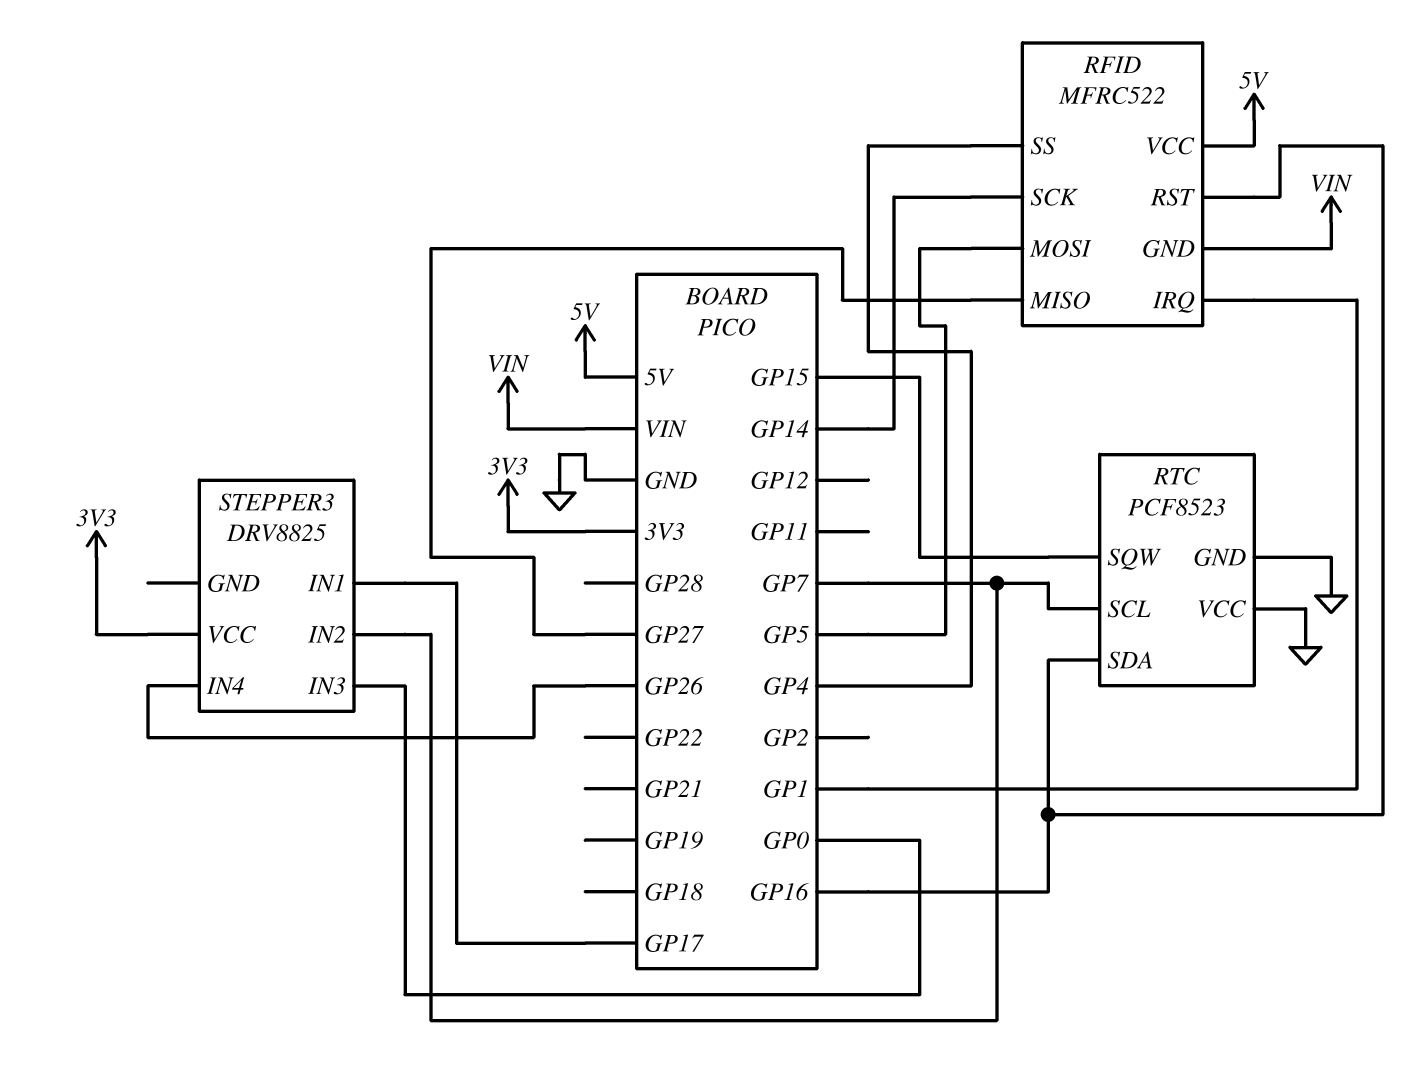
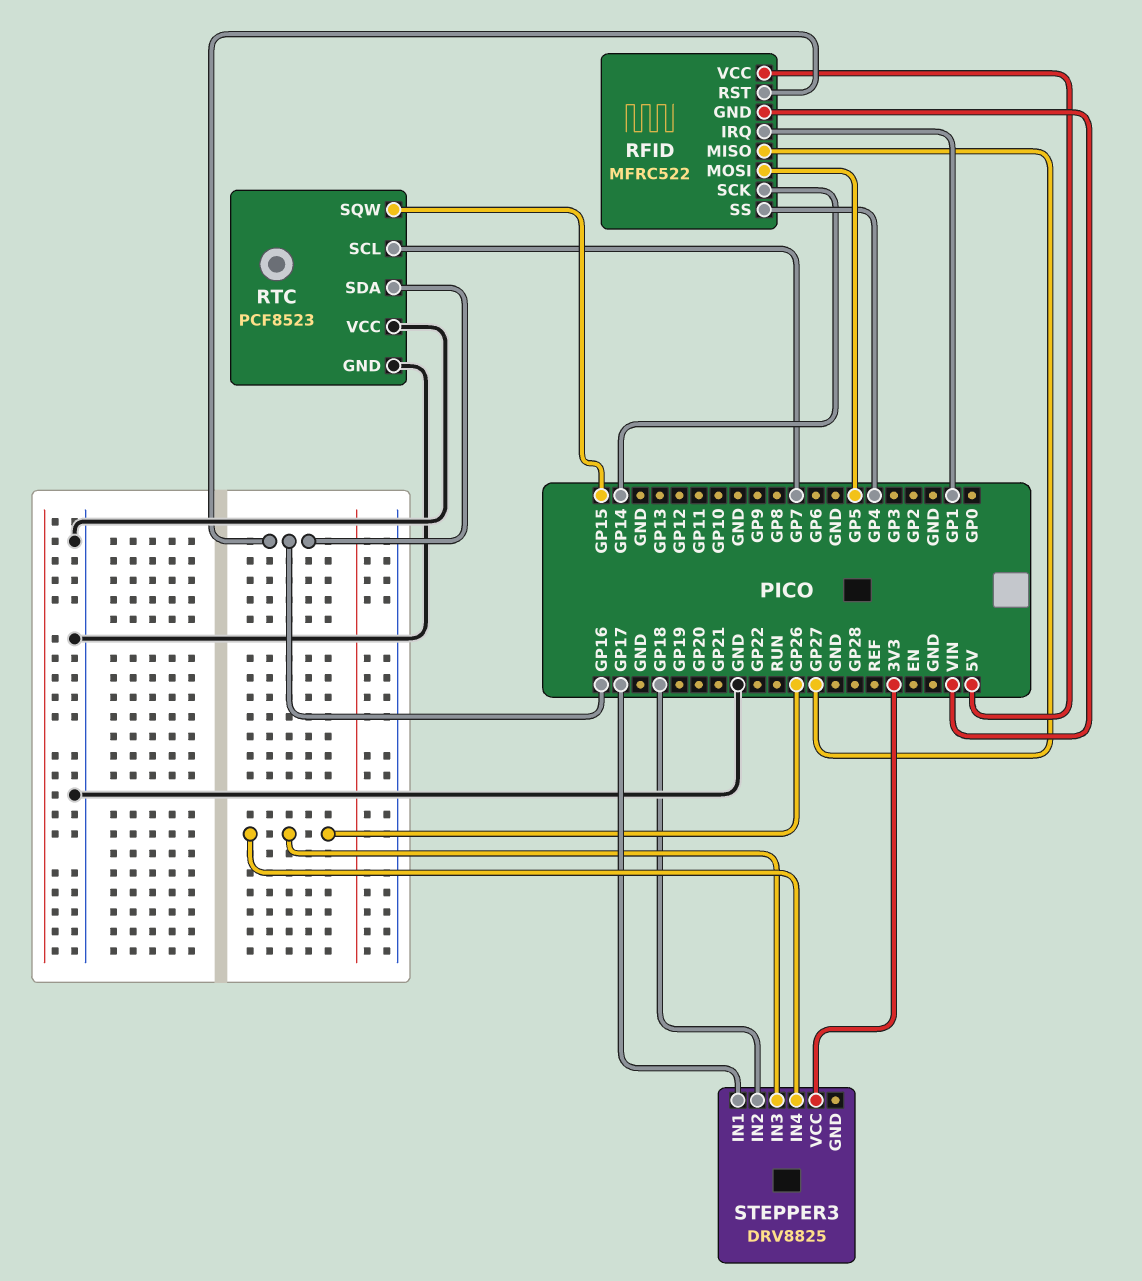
STEPPER3 pin IN2: GP7 -> GP18
STEPPER3 pin IN3: GP0 -> GP26

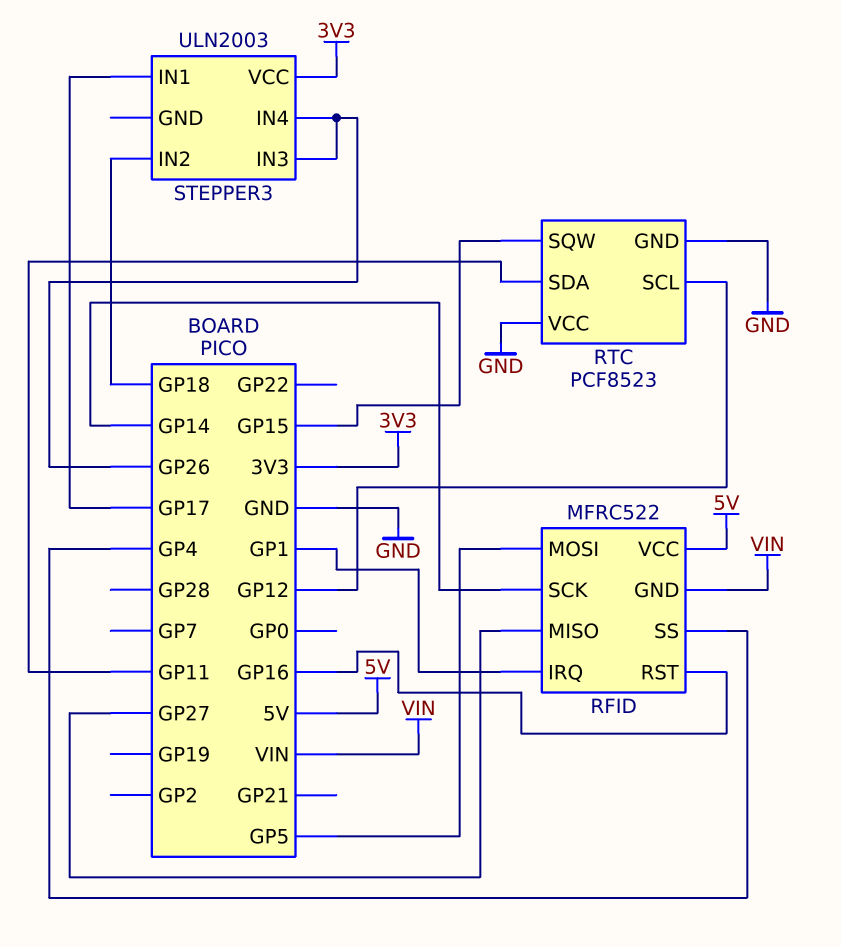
RTC pin SCL: GP7 -> GP12
RTC pin SDA: GP16 -> GP11
STEPPER3: DRV8825 -> ULN2003

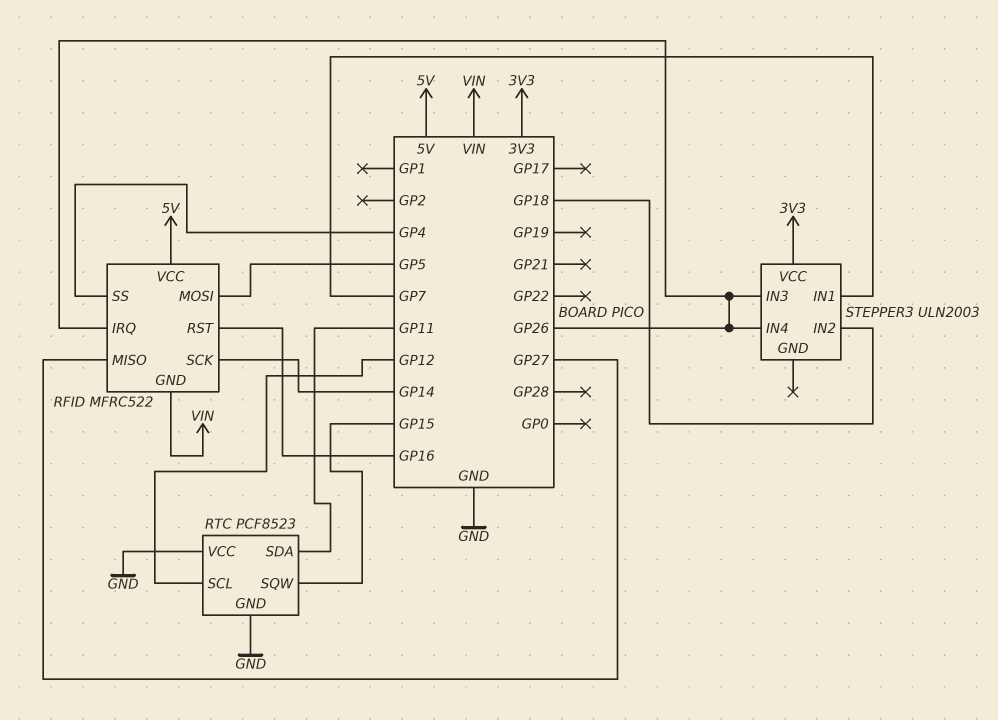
RFID pin IRQ: GP1 -> GP26
STEPPER3 pin IN1: GP17 -> GP7

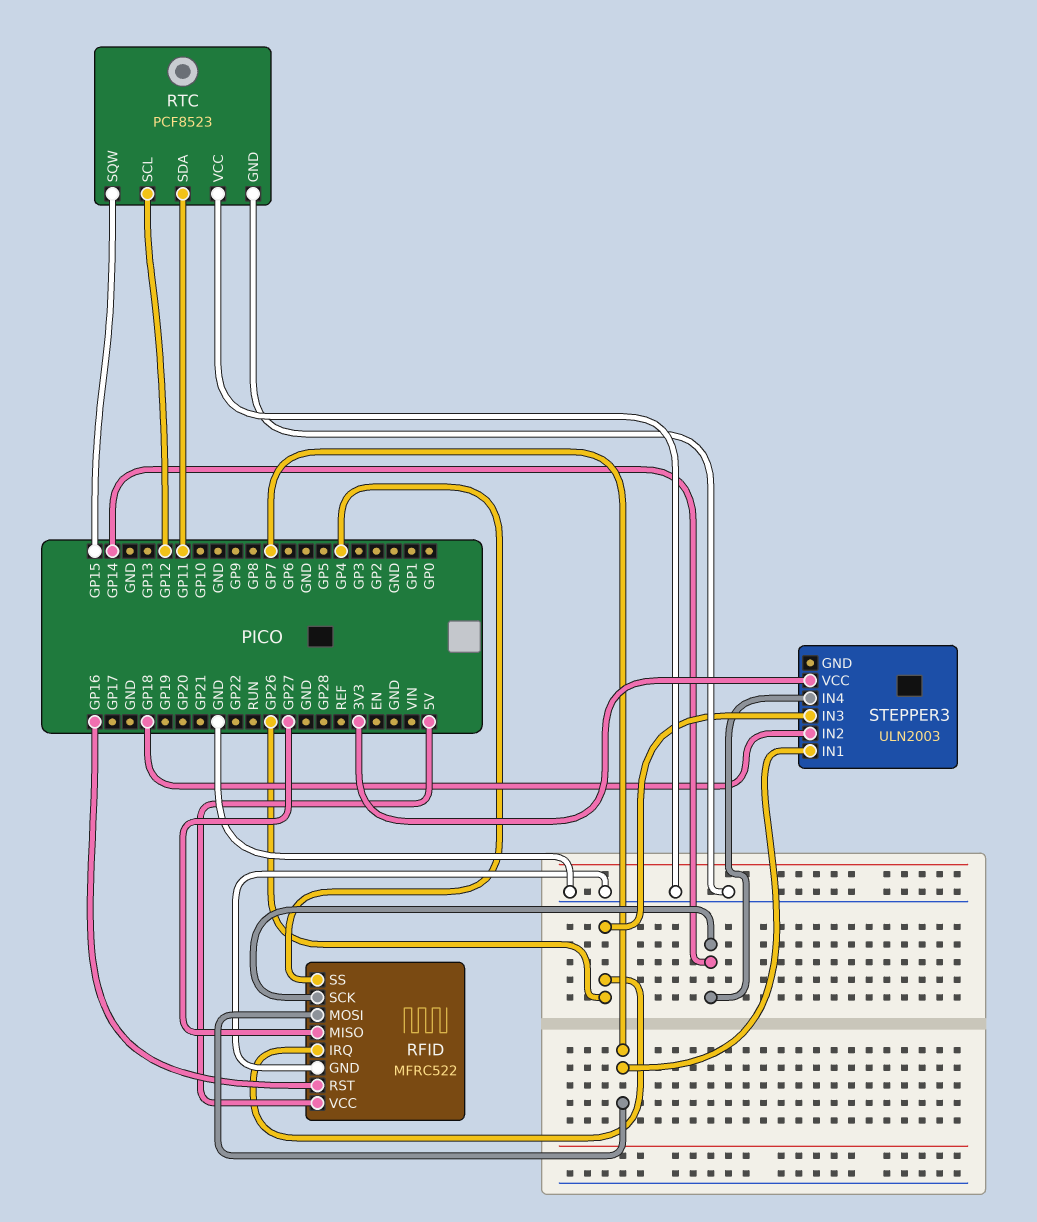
RFID pin GND: VIN -> GND
RFID pin MOSI: GP5 -> GP7
STEPPER3 pin IN4: GP26 -> GP14

